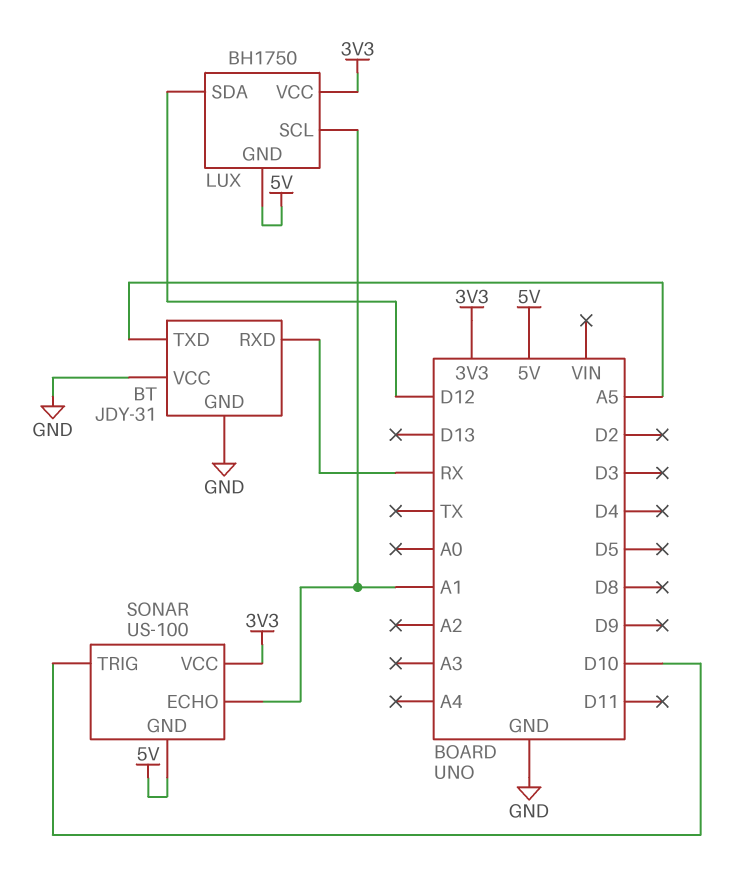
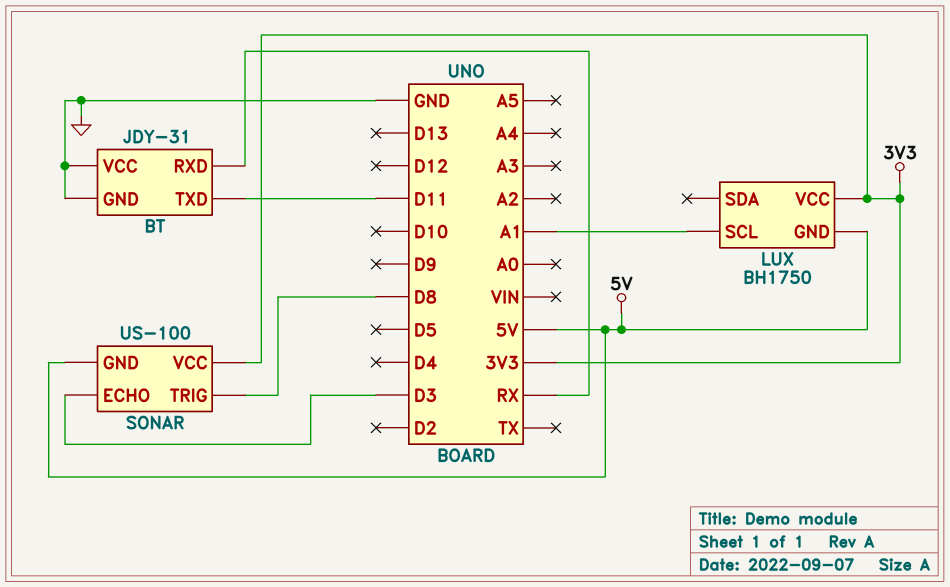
BT pin TXD: A5 -> D11
LUX pin SDA: D12 -> none
SONAR pin ECHO: A1 -> D3
SONAR pin TRIG: D10 -> D8

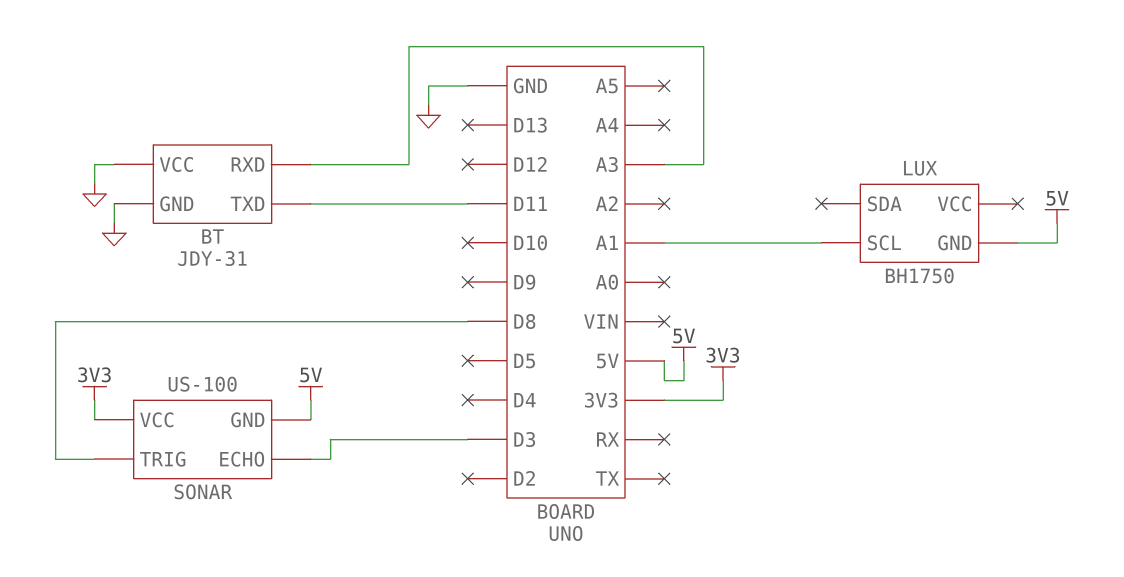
BT pin RXD: RX -> A3
LUX pin VCC: 3V3 -> none

